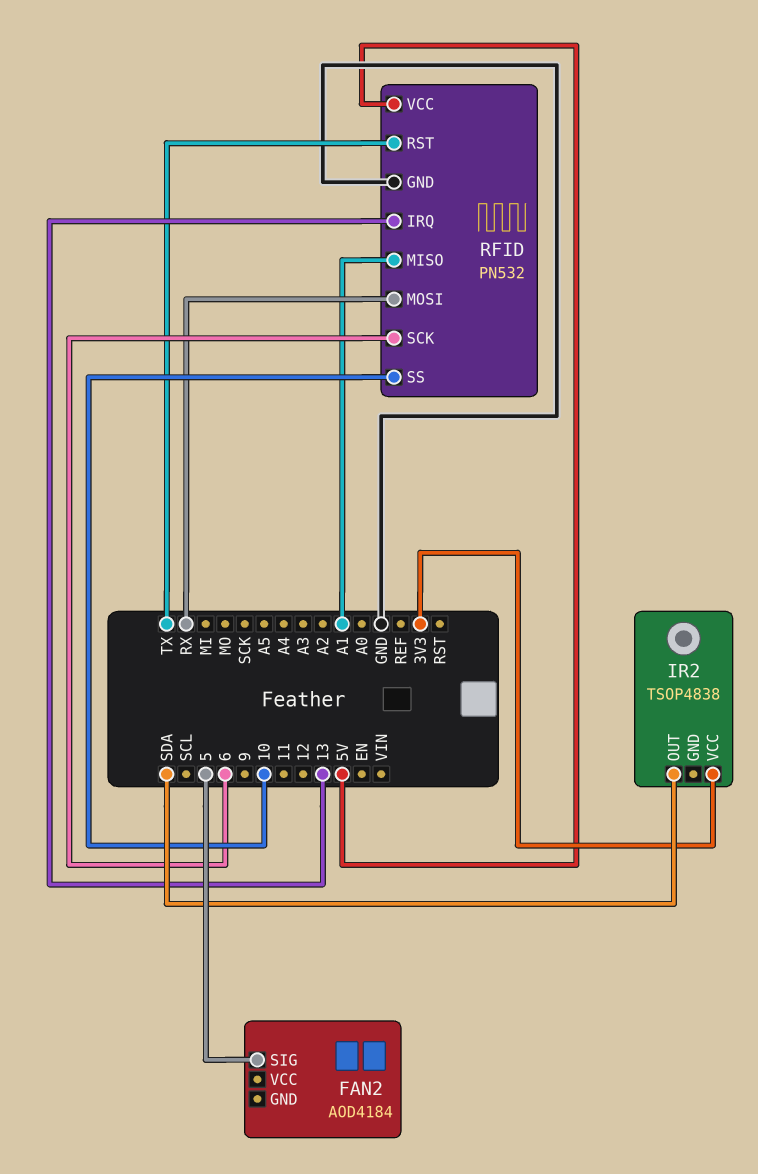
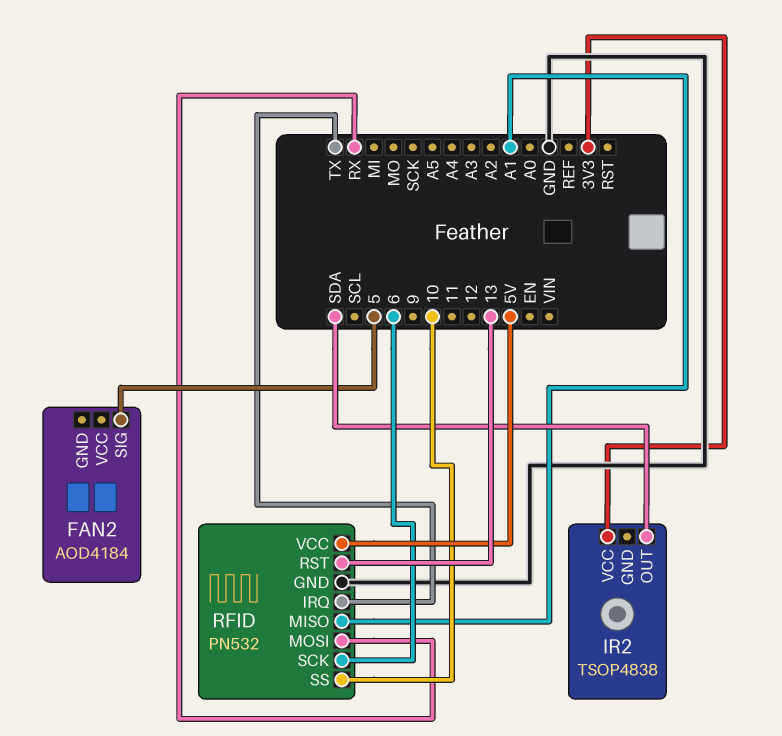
RFID pin IRQ: 13 -> TX
RFID pin RST: TX -> 13

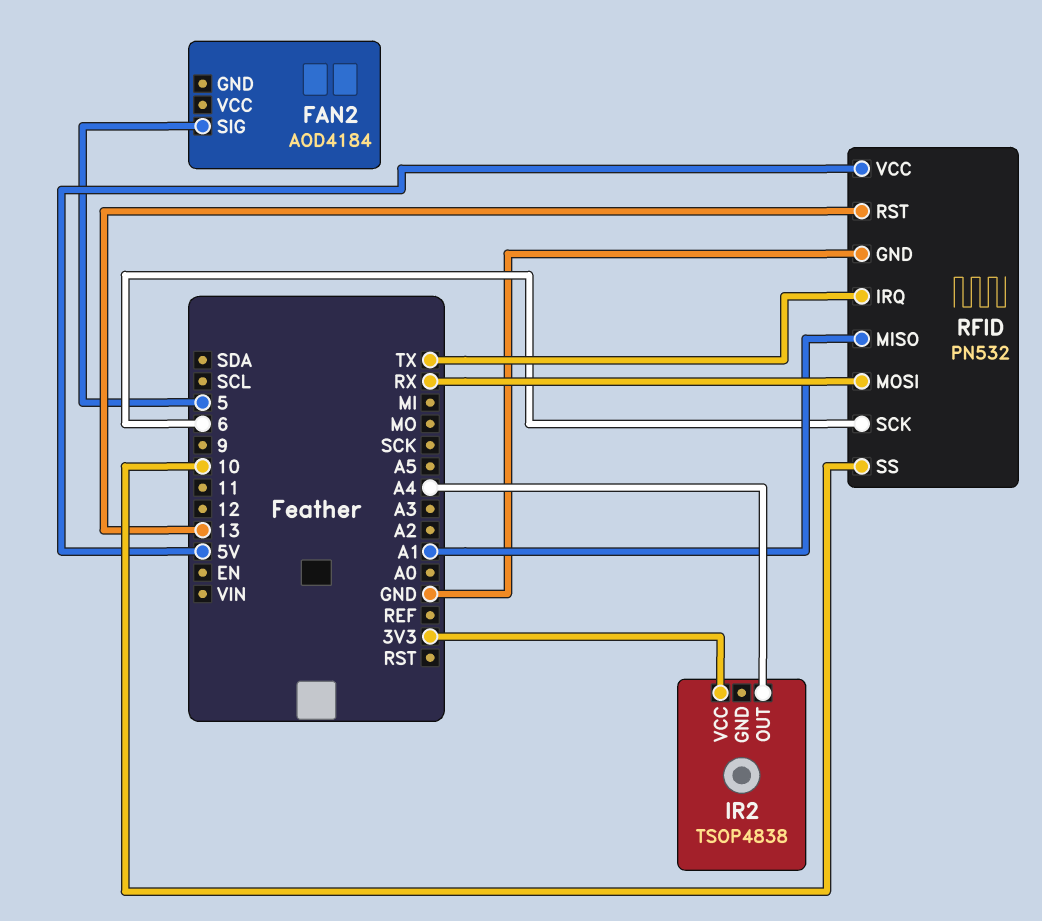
IR2 pin OUT: SDA -> A4

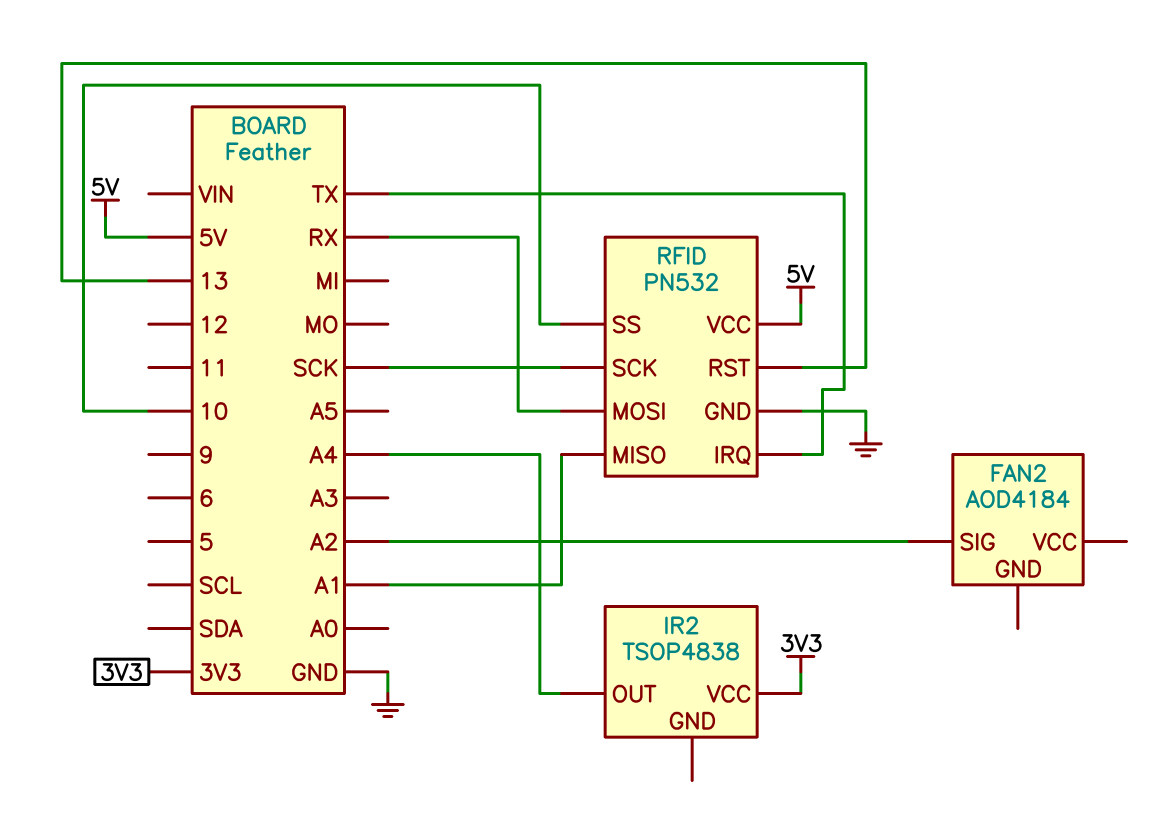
FAN2 pin SIG: 5 -> A2
RFID pin SCK: 6 -> SCK

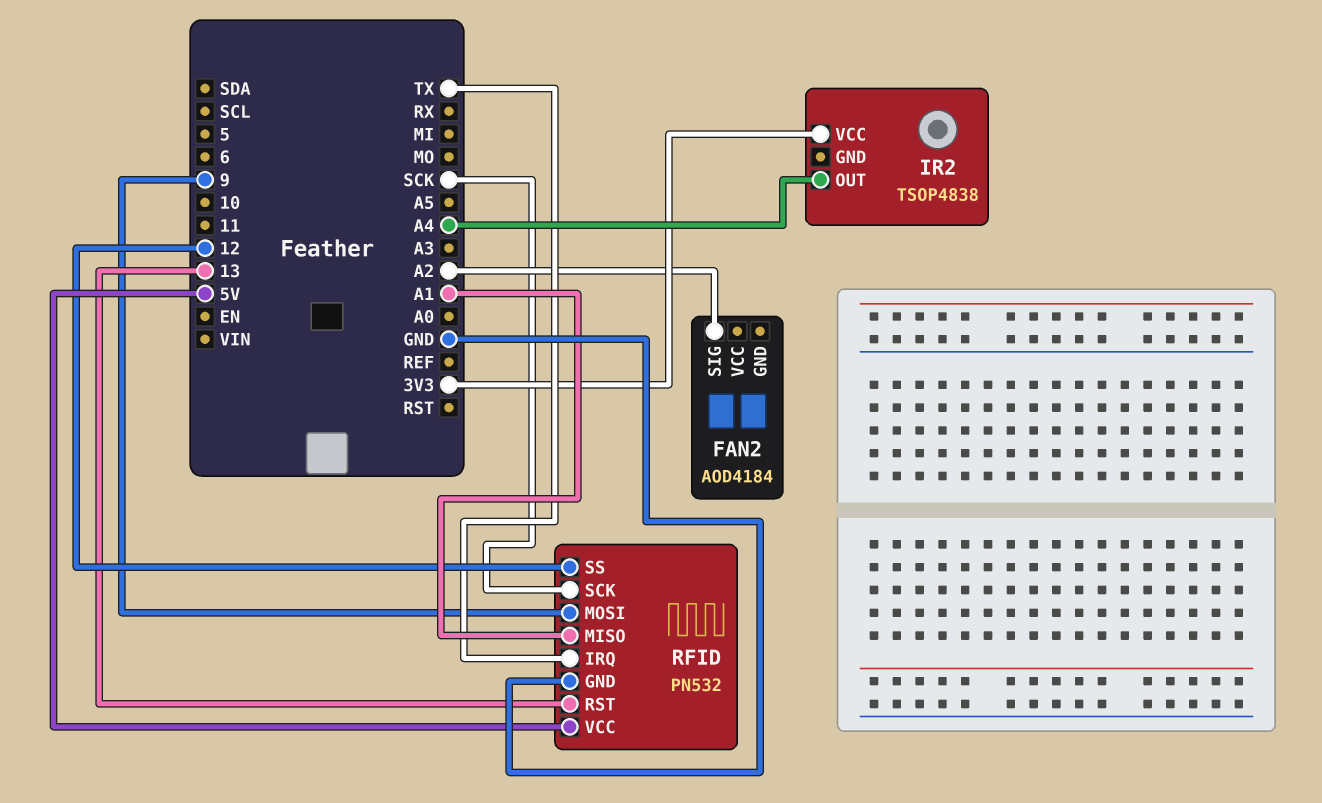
RFID pin MOSI: RX -> 9
RFID pin SS: 10 -> 12

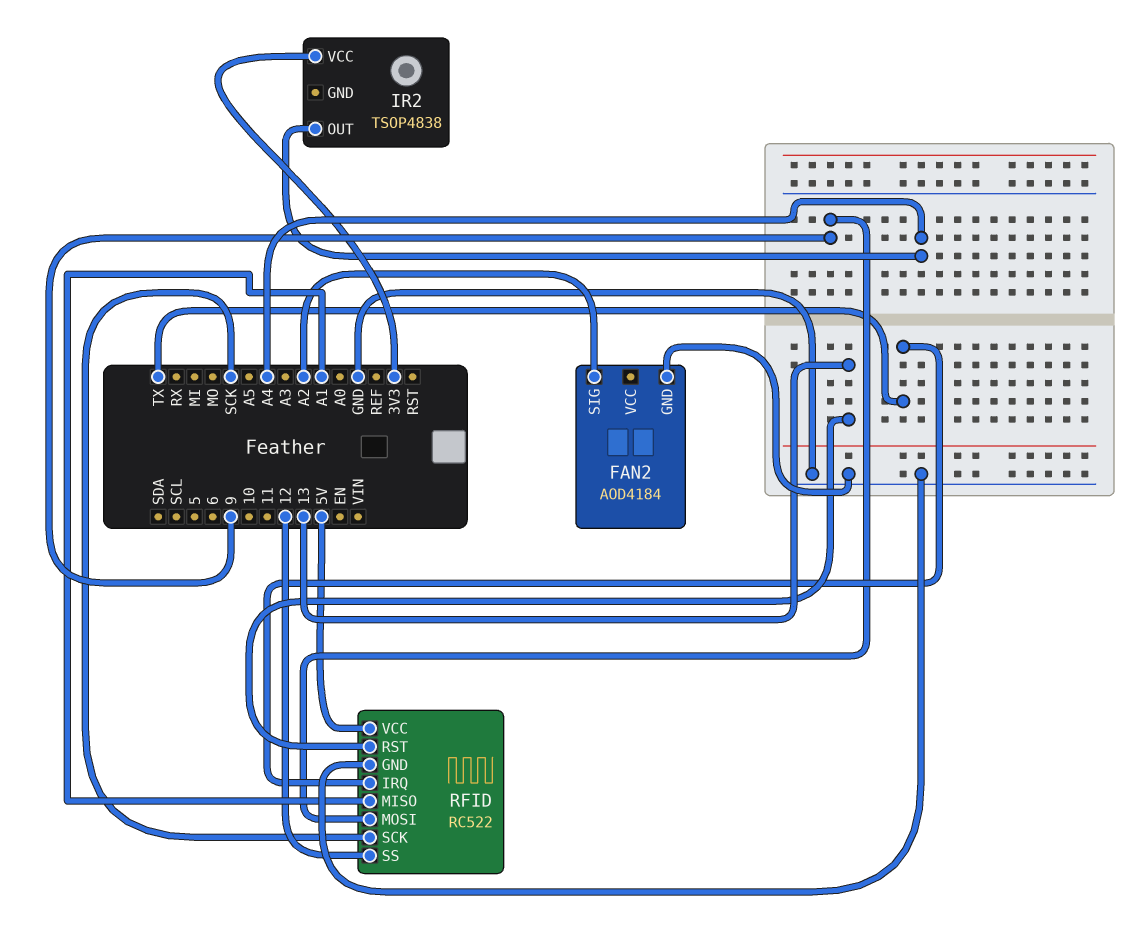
FAN2 pin GND: none -> GND
RFID: PN532 -> RC522

